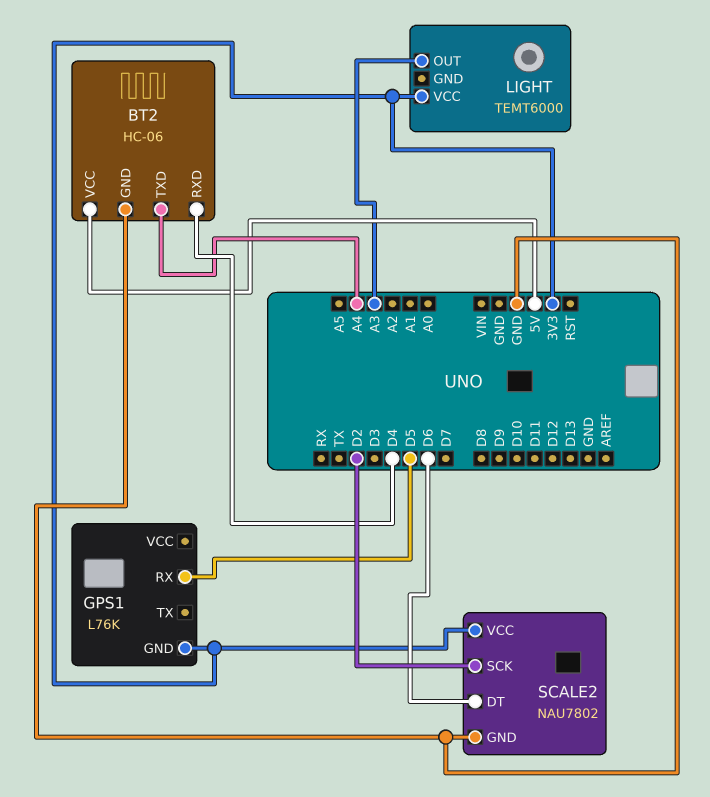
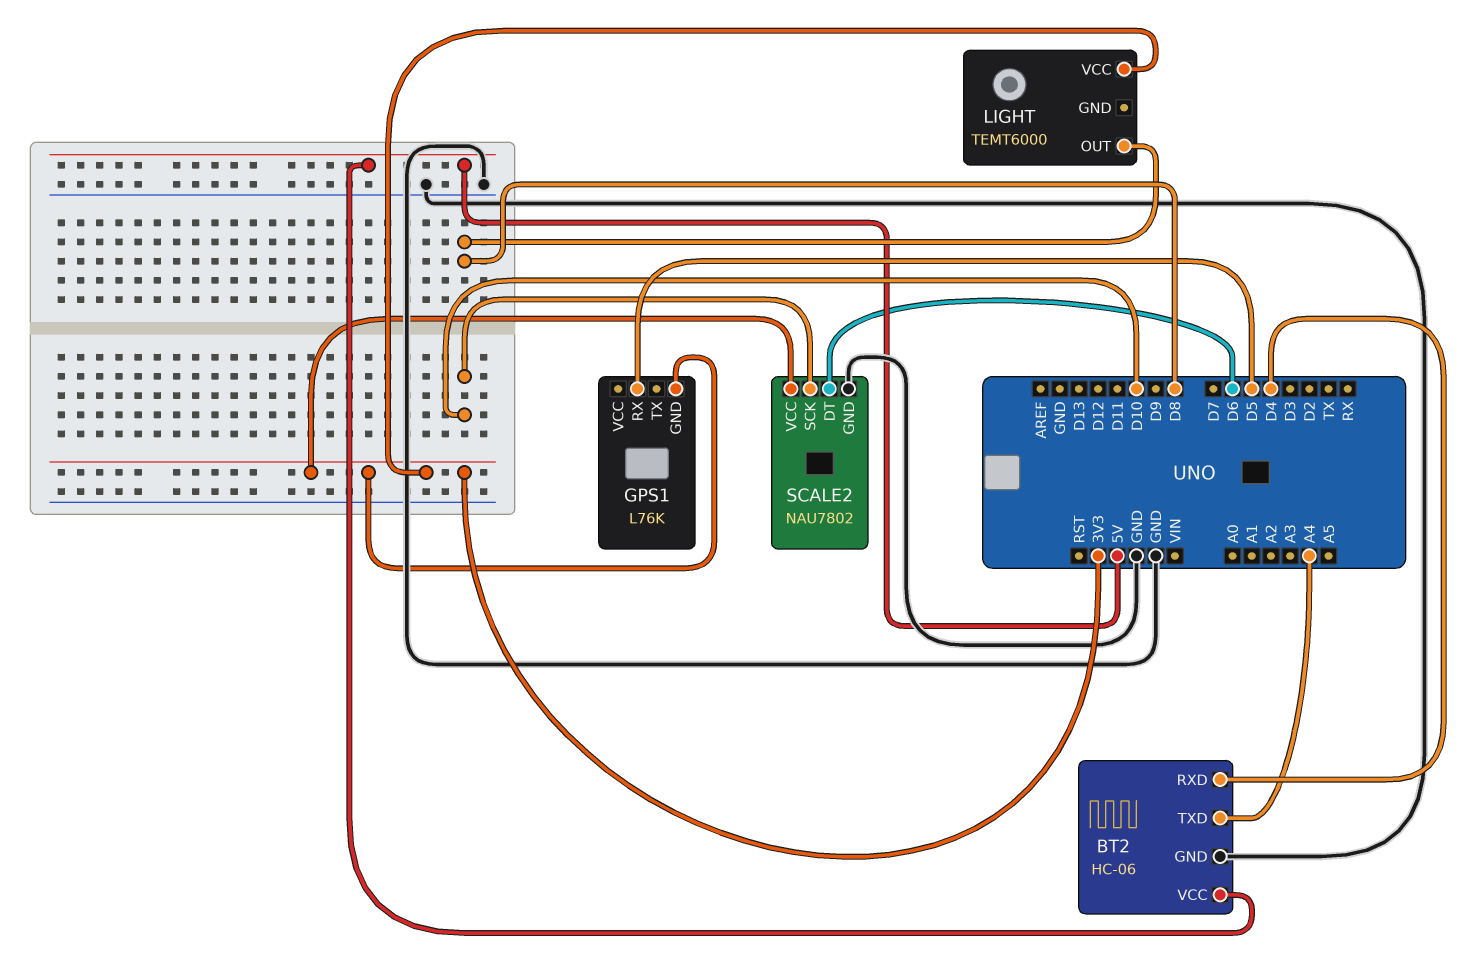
LIGHT pin OUT: A3 -> D8
SCALE2 pin SCK: D2 -> D10

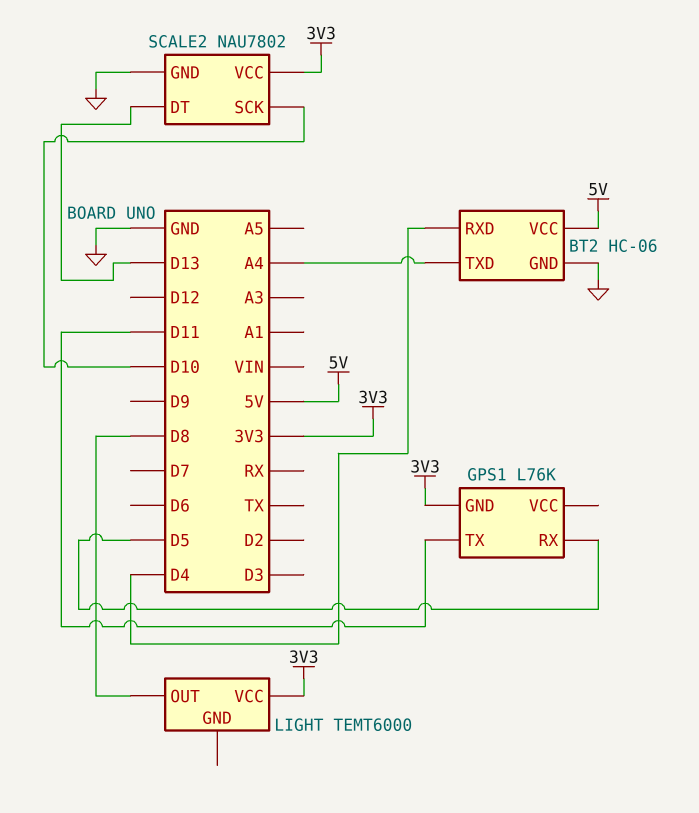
GPS1 pin TX: none -> D11
SCALE2 pin DT: D6 -> D13

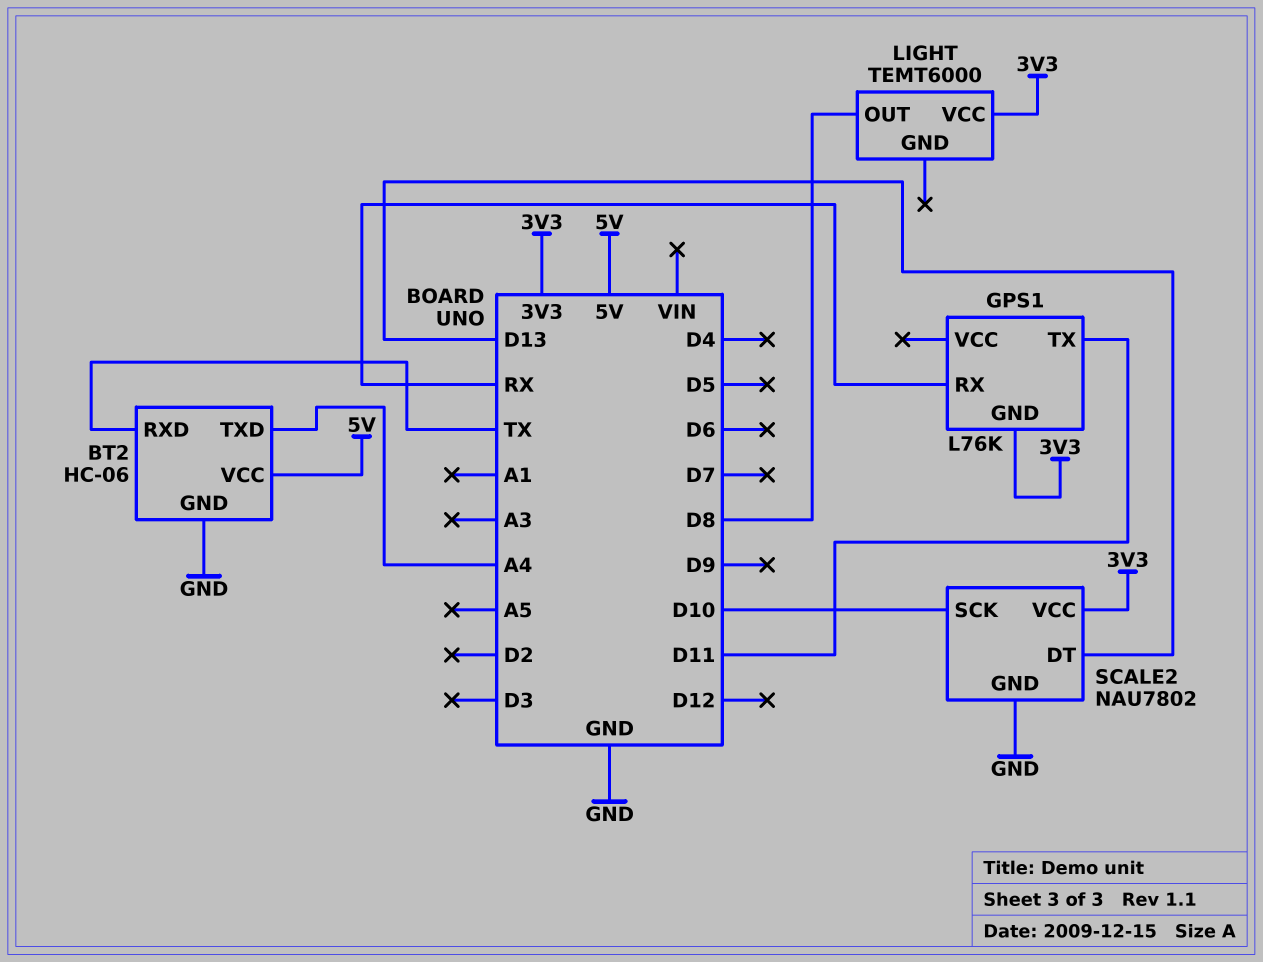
BT2 pin RXD: D4 -> TX
GPS1 pin RX: D5 -> RX

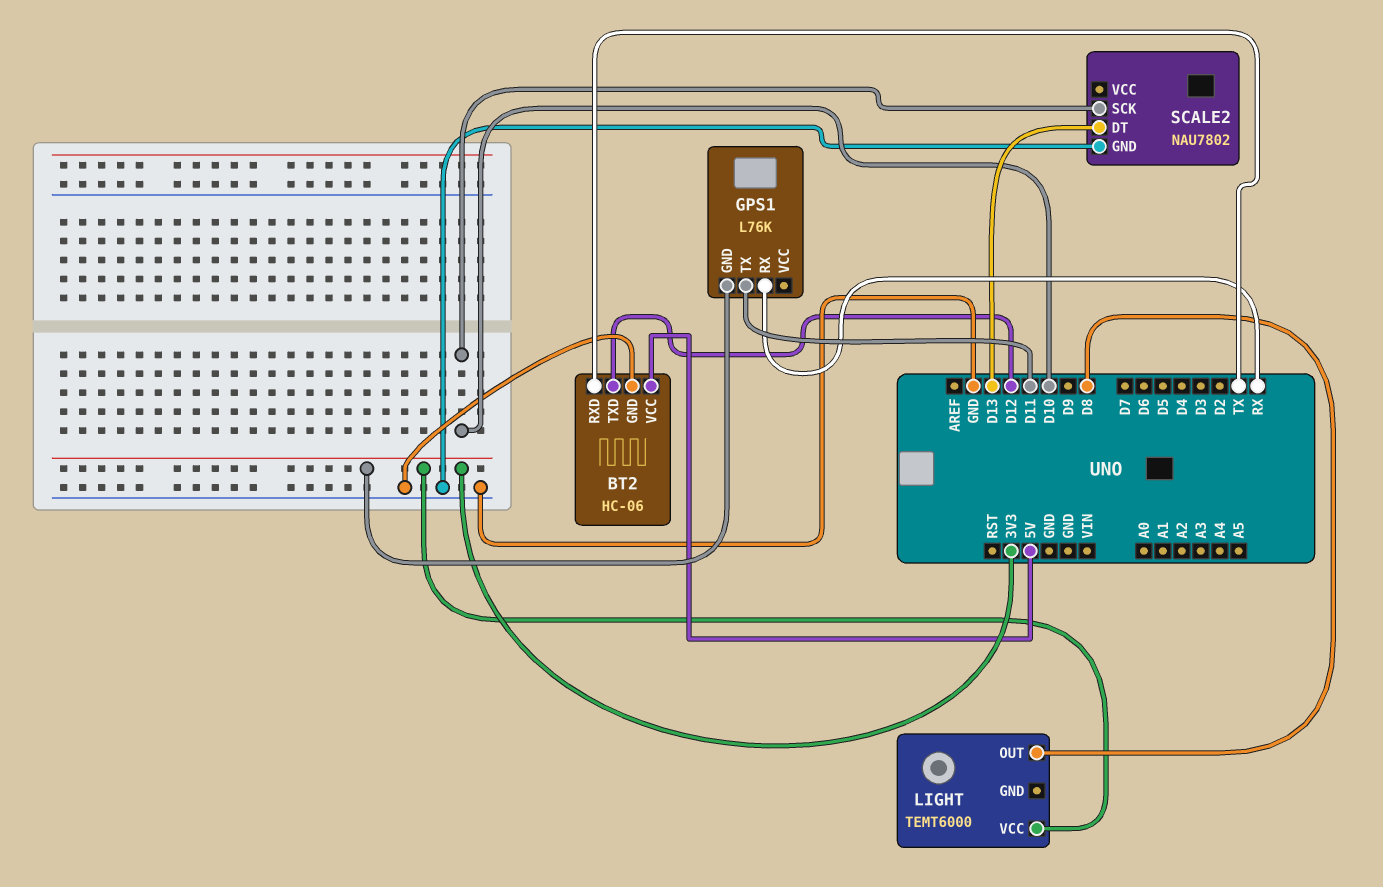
BT2 pin TXD: A4 -> D12
SCALE2 pin VCC: 3V3 -> none

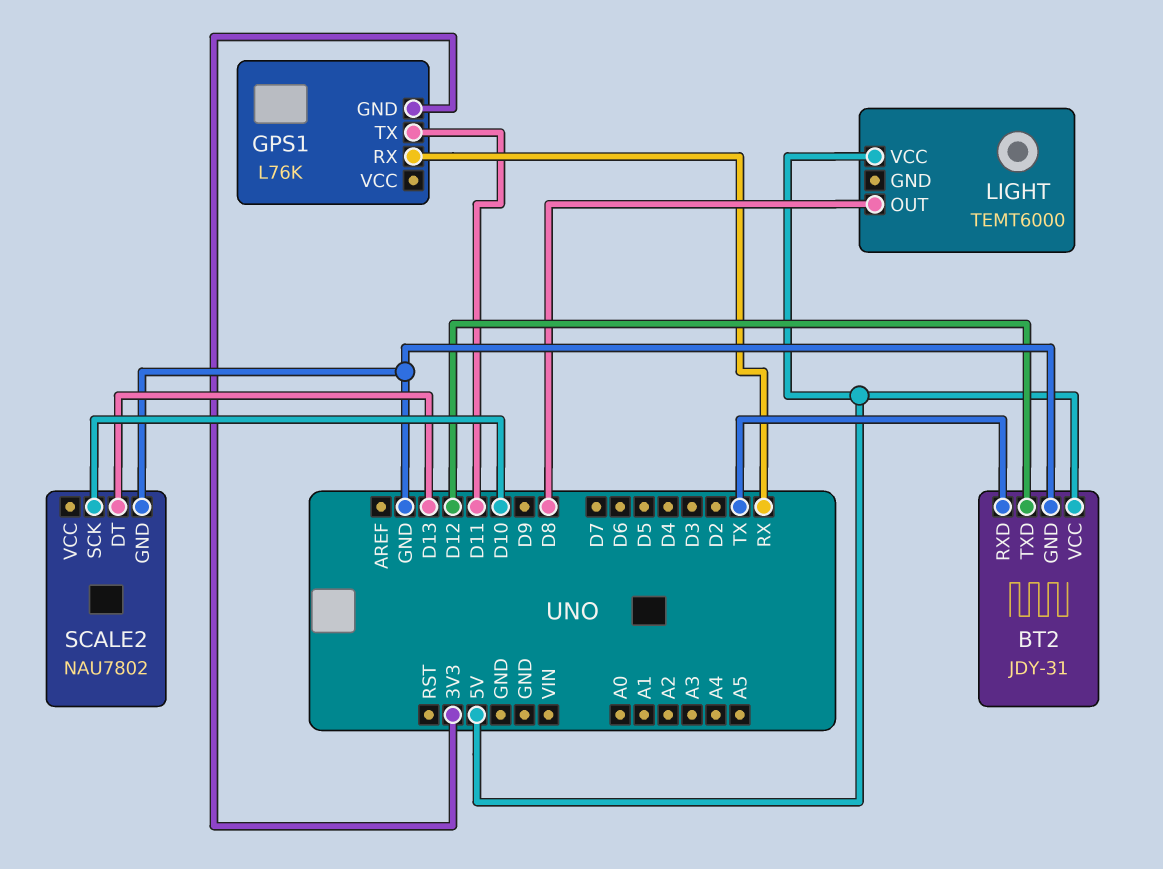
BT2: HC-06 -> JDY-31
LIGHT pin VCC: 3V3 -> 5V

